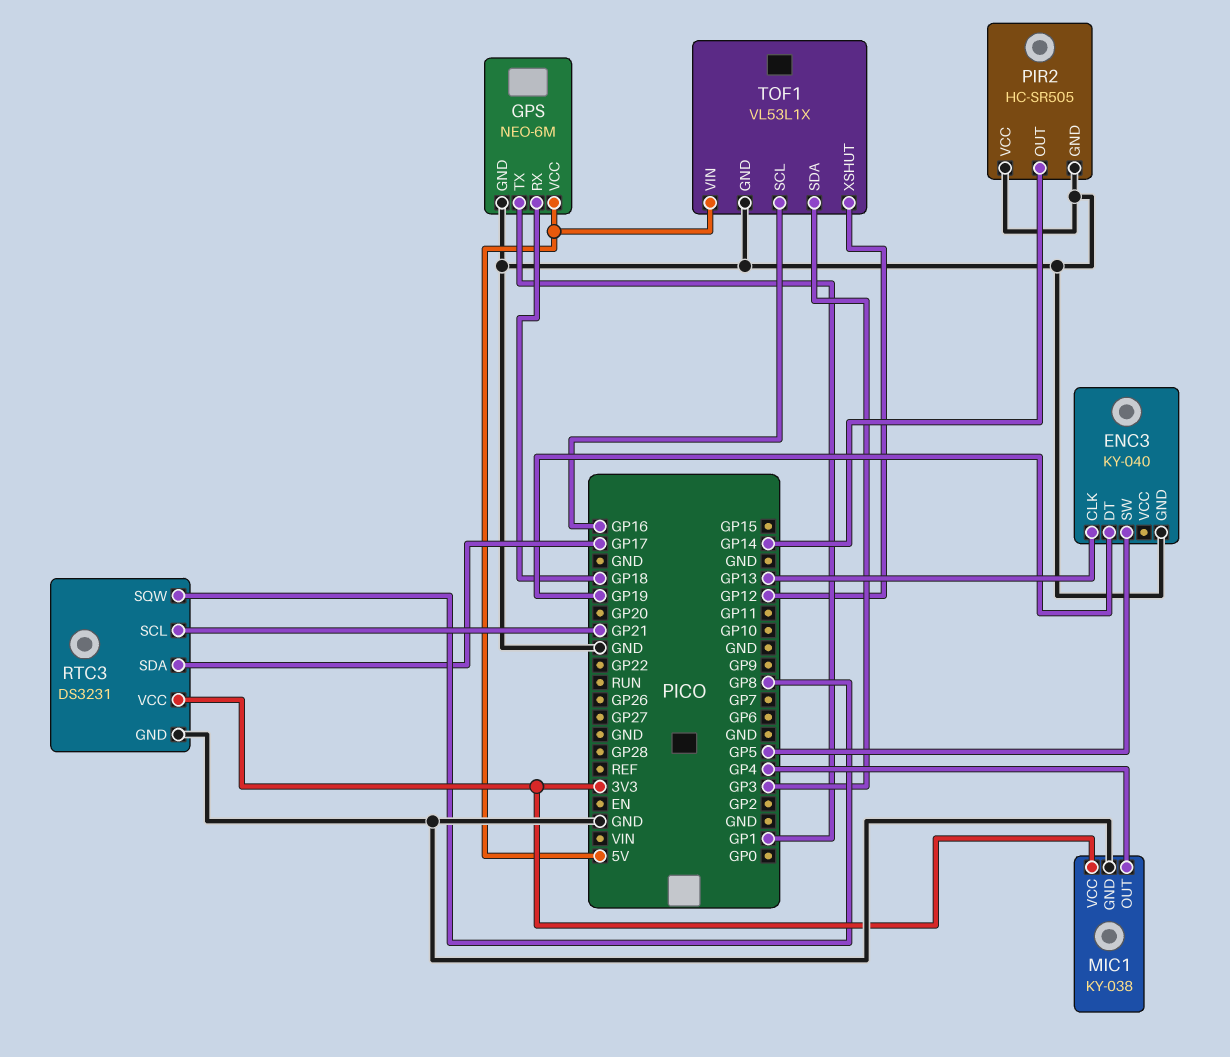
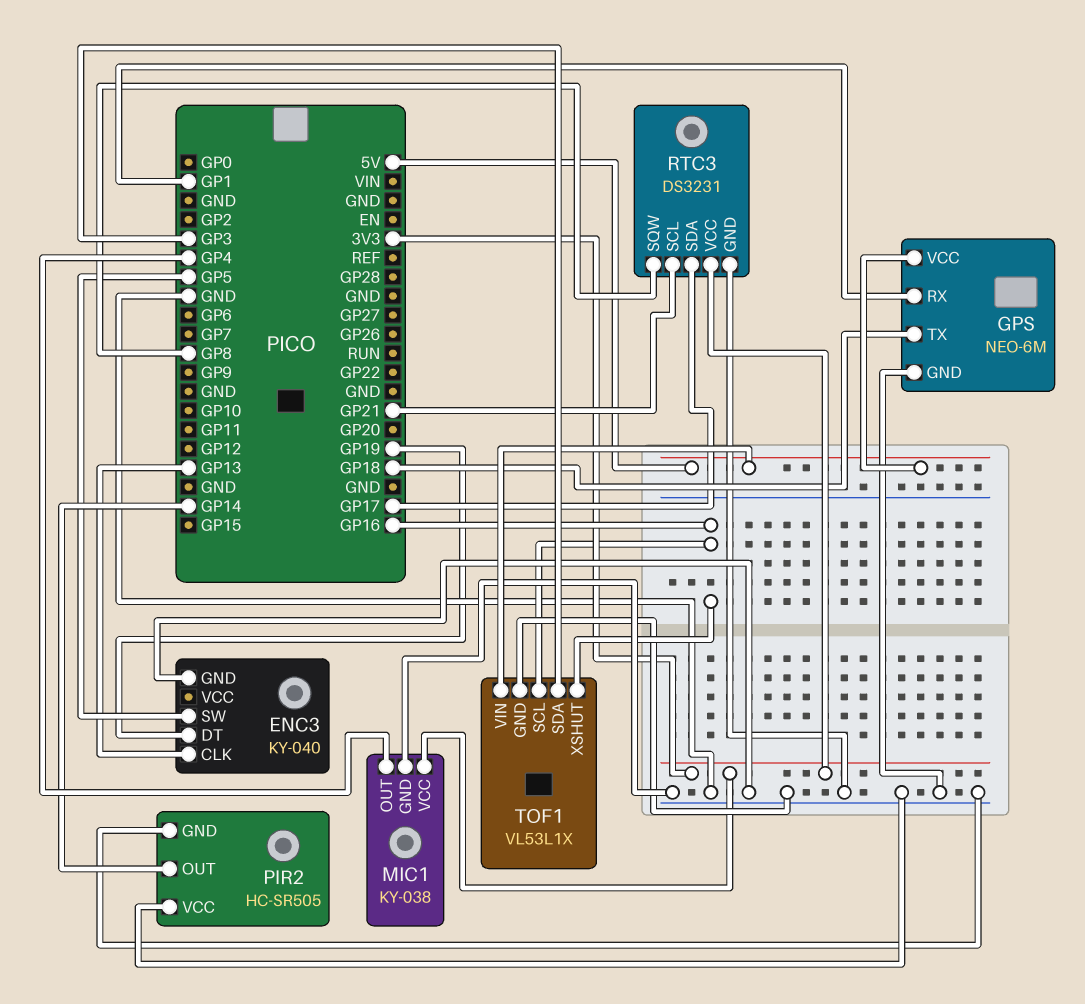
GPS pin RX: GP18 -> GP1
GPS pin TX: GP1 -> GP18
TOF1 pin XSHUT: GP12 -> GP16

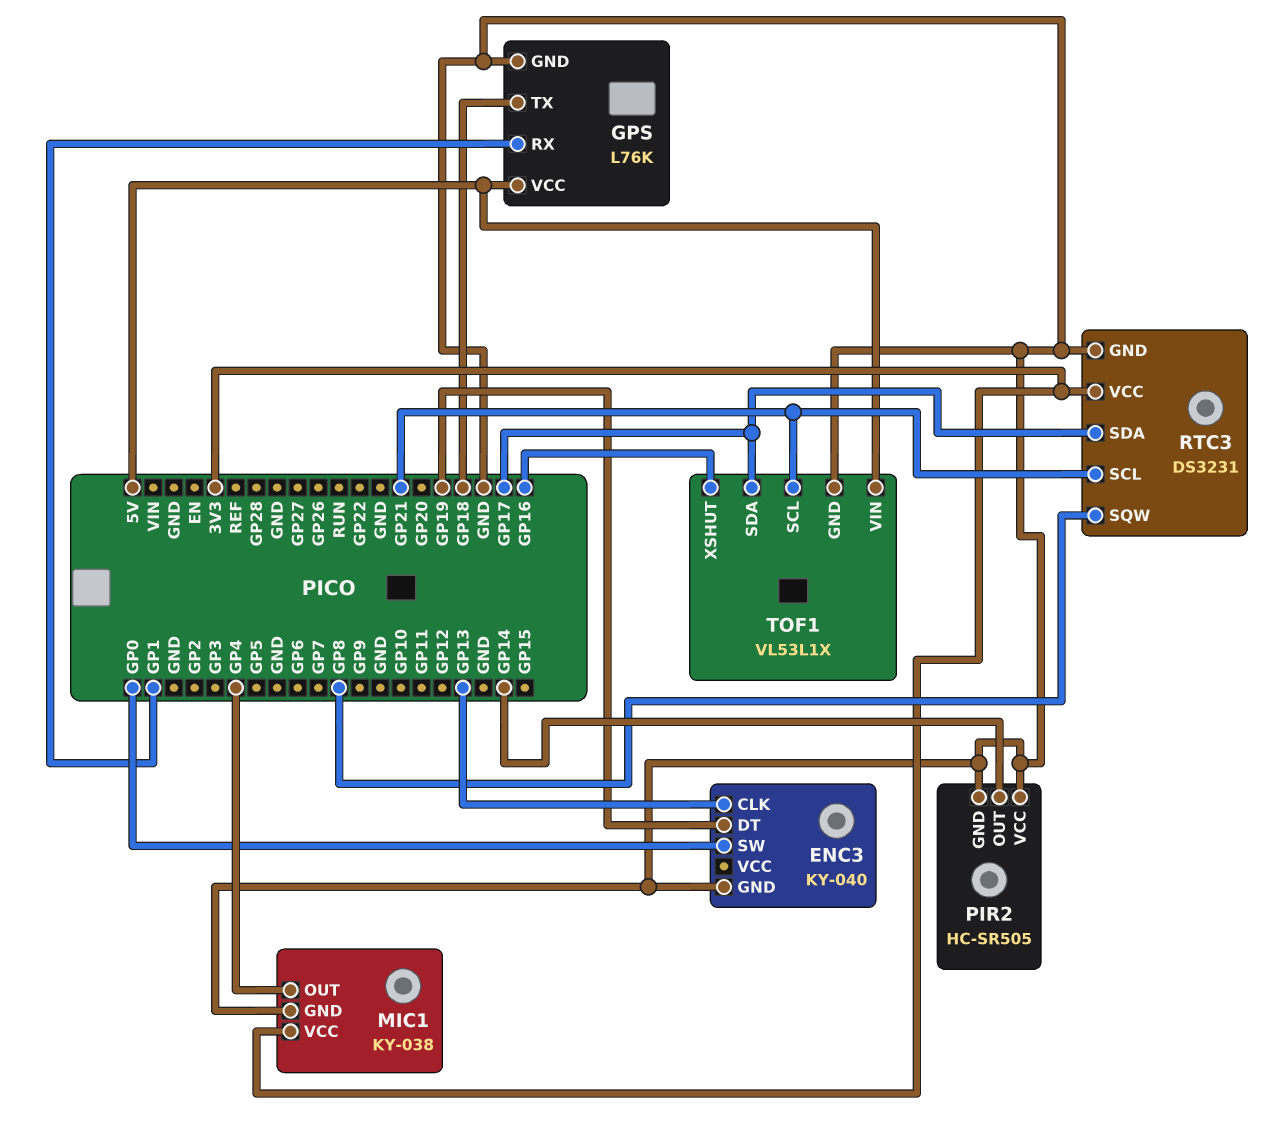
ENC3 pin SW: GP5 -> GP0
GPS: NEO-6M -> L76K
TOF1 pin SCL: GP16 -> GP21
TOF1 pin SDA: GP3 -> GP17

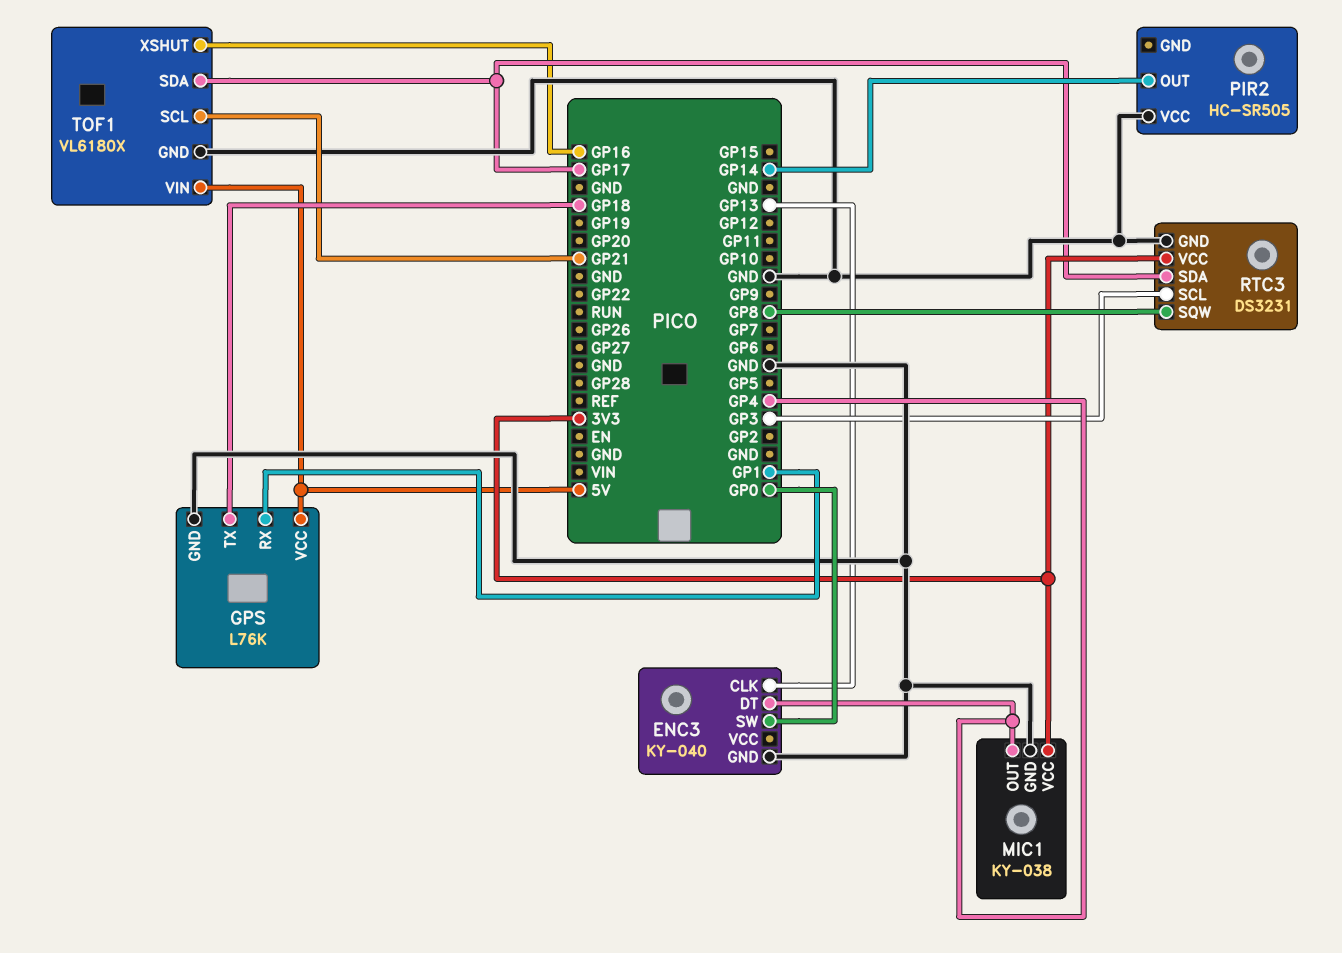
ENC3 pin DT: GP19 -> GP4
PIR2 pin GND: GND -> none
RTC3 pin SCL: GP21 -> GP3
TOF1: VL53L1X -> VL6180X

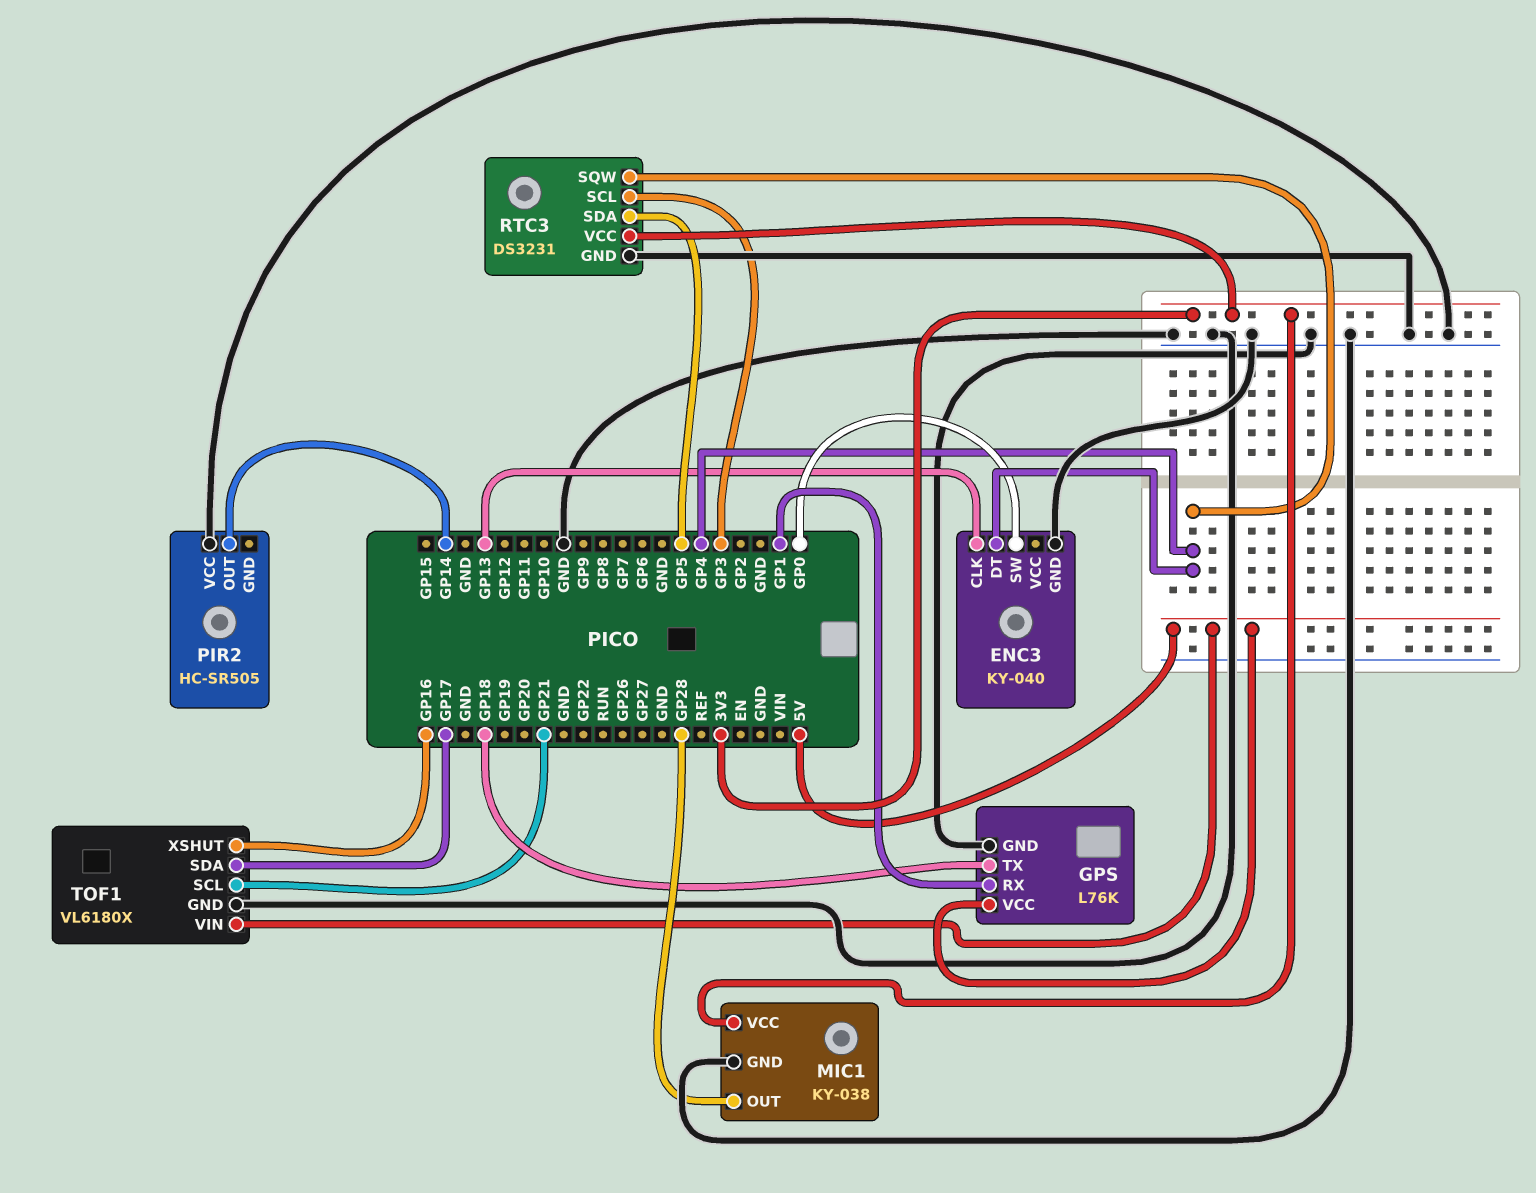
MIC1 pin OUT: GP4 -> GP28
RTC3 pin SDA: GP17 -> GP5
RTC3 pin SQW: GP8 -> GP4

